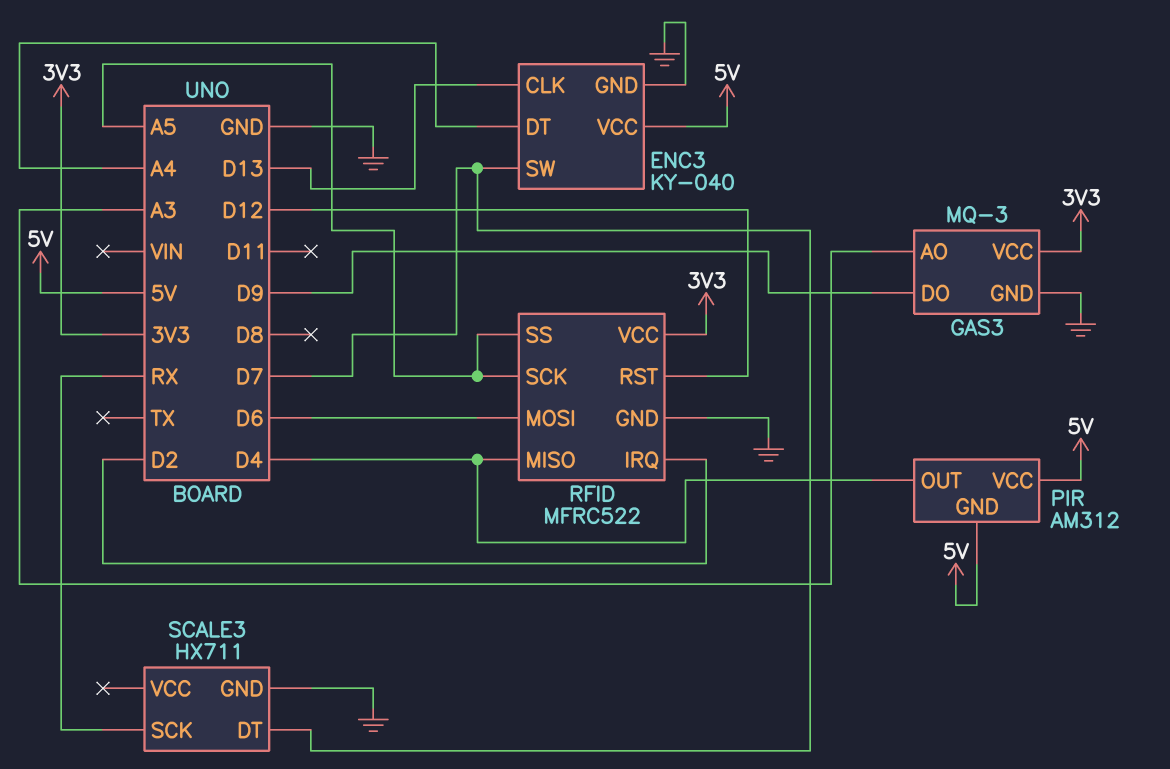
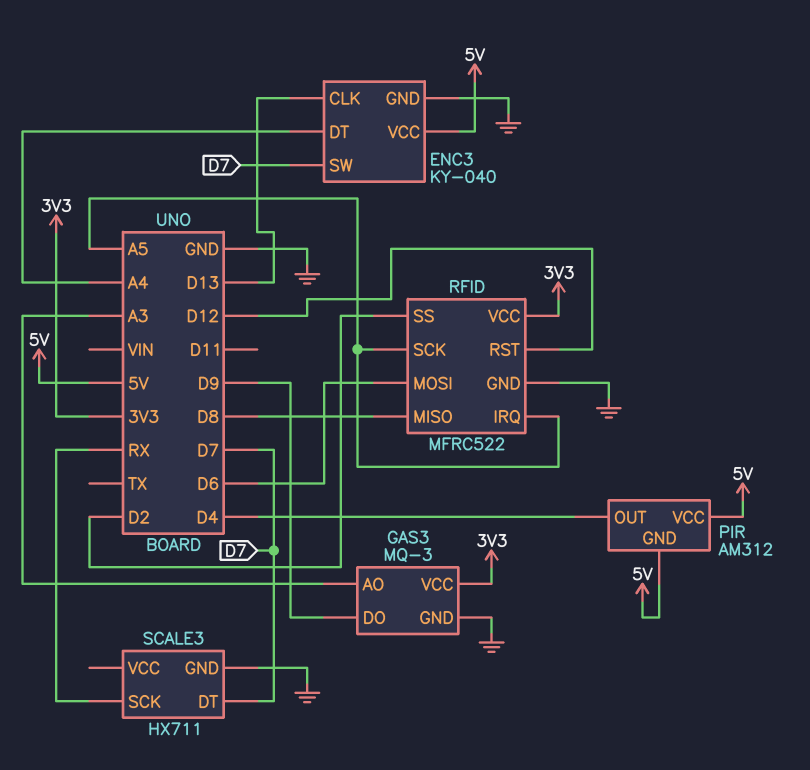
RFID pin IRQ: D2 -> A5
RFID pin MISO: D4 -> D8
RFID pin SS: A5 -> D2

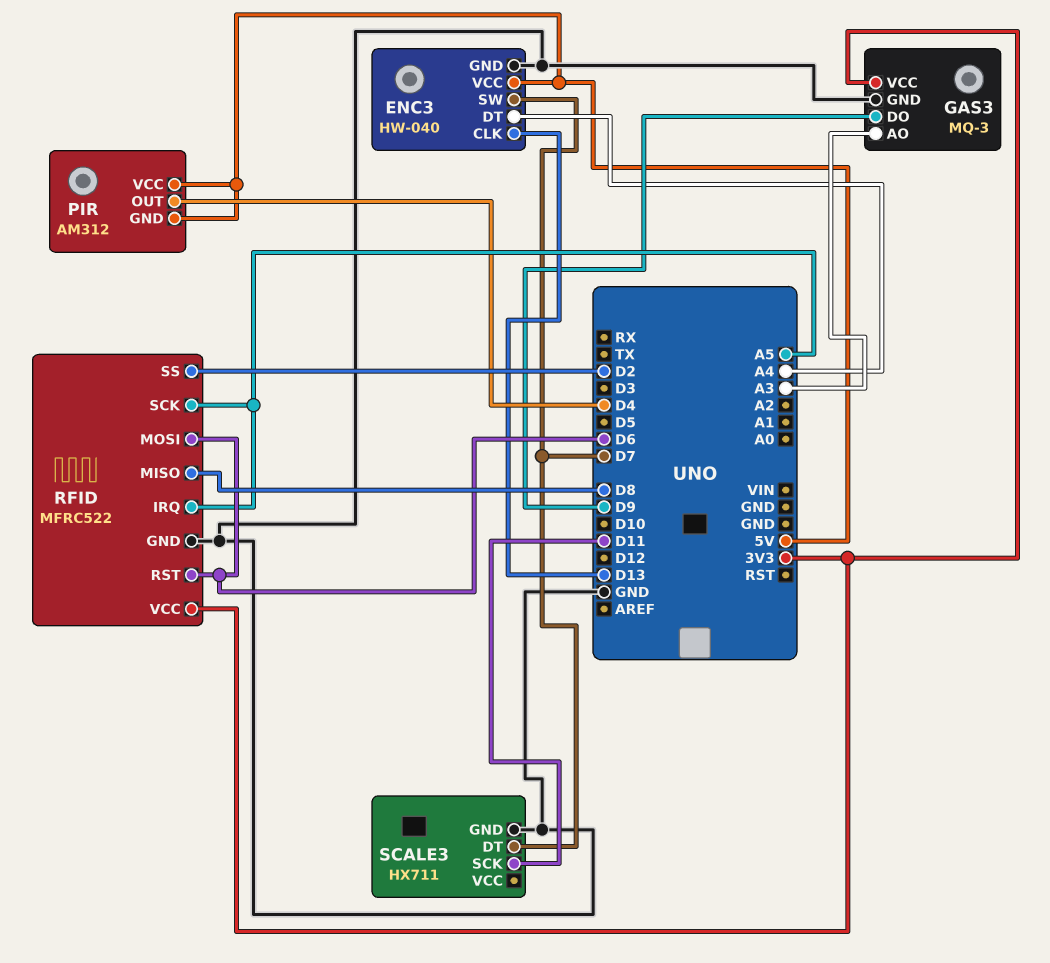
ENC3: KY-040 -> HW-040
RFID pin RST: D12 -> D6
SCALE3 pin SCK: RX -> D11

